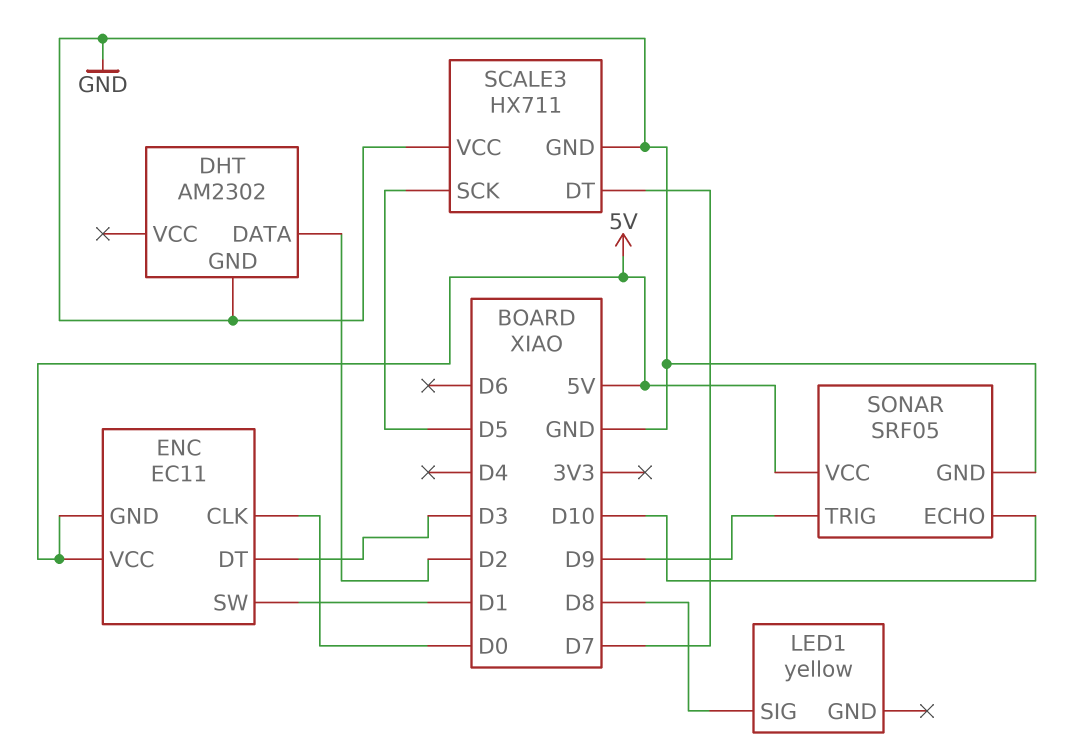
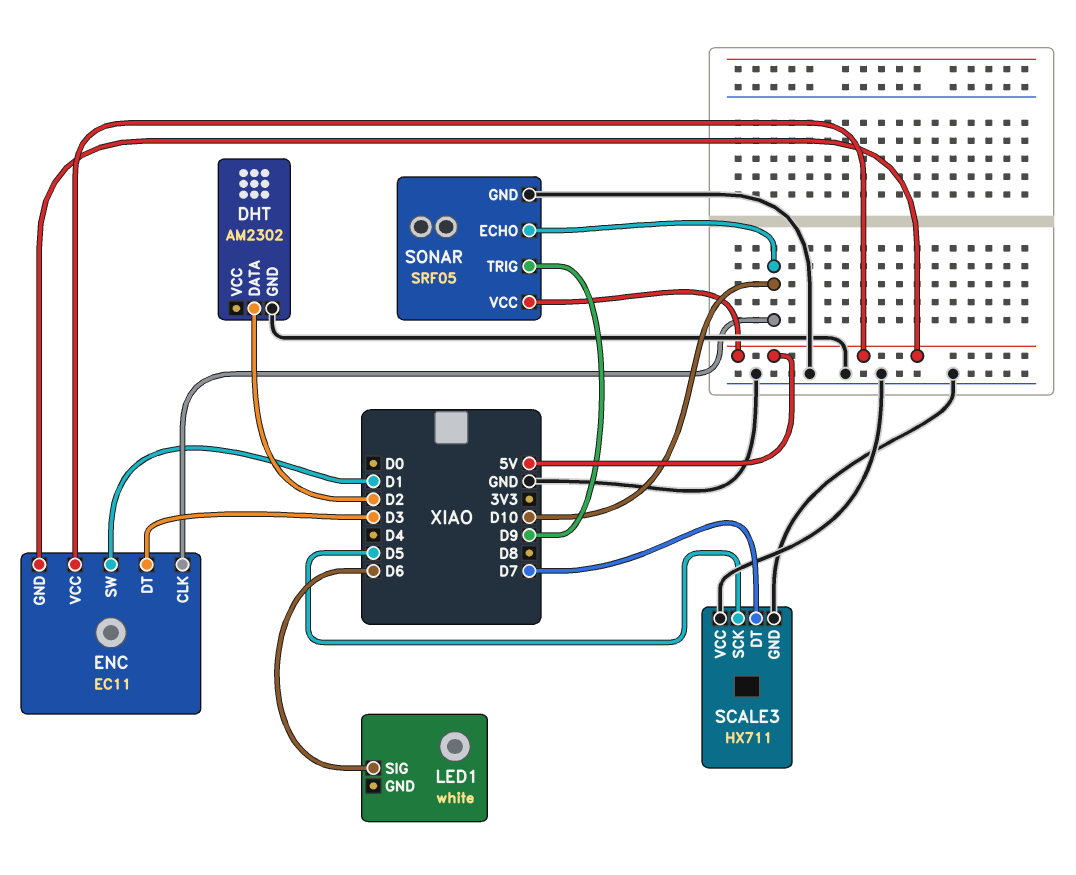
ENC pin CLK: D0 -> D10
LED1: yellow -> white
LED1 pin SIG: D8 -> D6

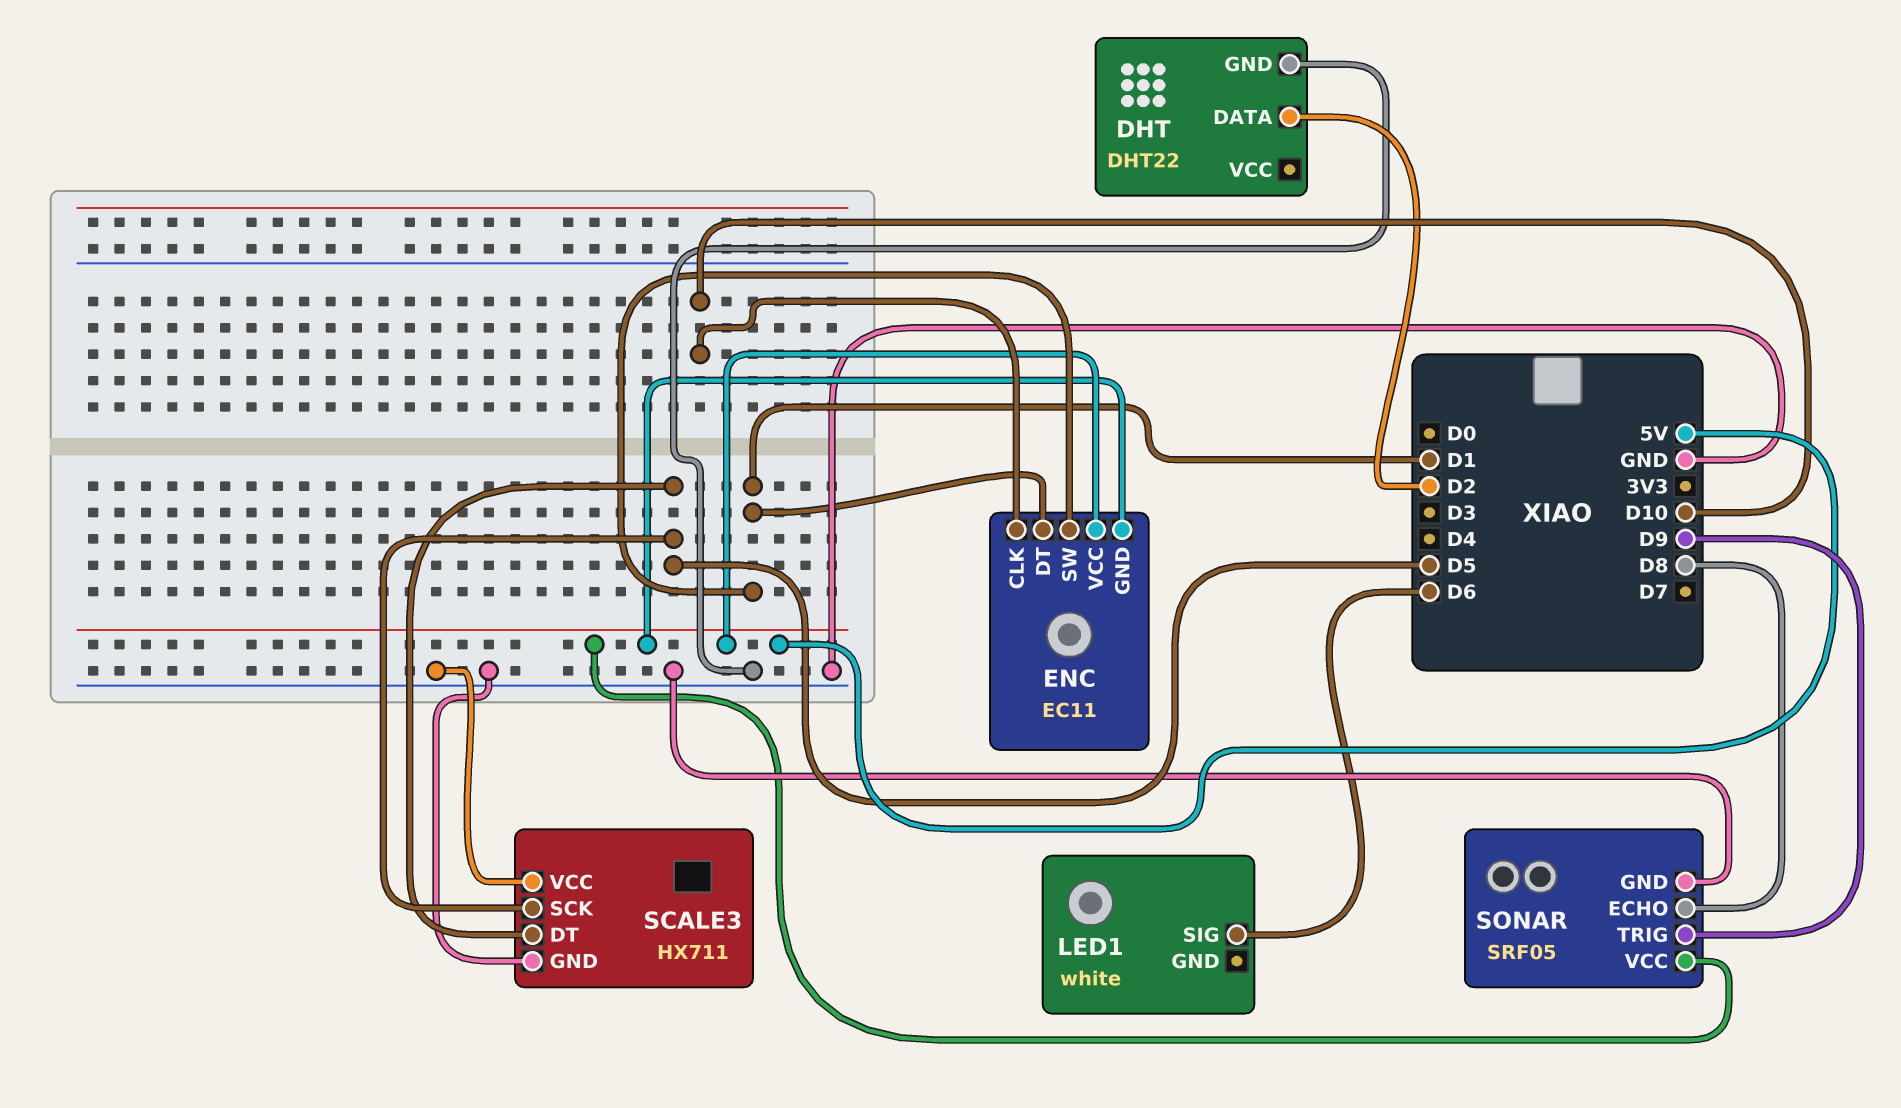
DHT: AM2302 -> DHT22
ENC pin DT: D3 -> D1
SCALE3 pin DT: D7 -> D5
SONAR pin ECHO: D10 -> D8

